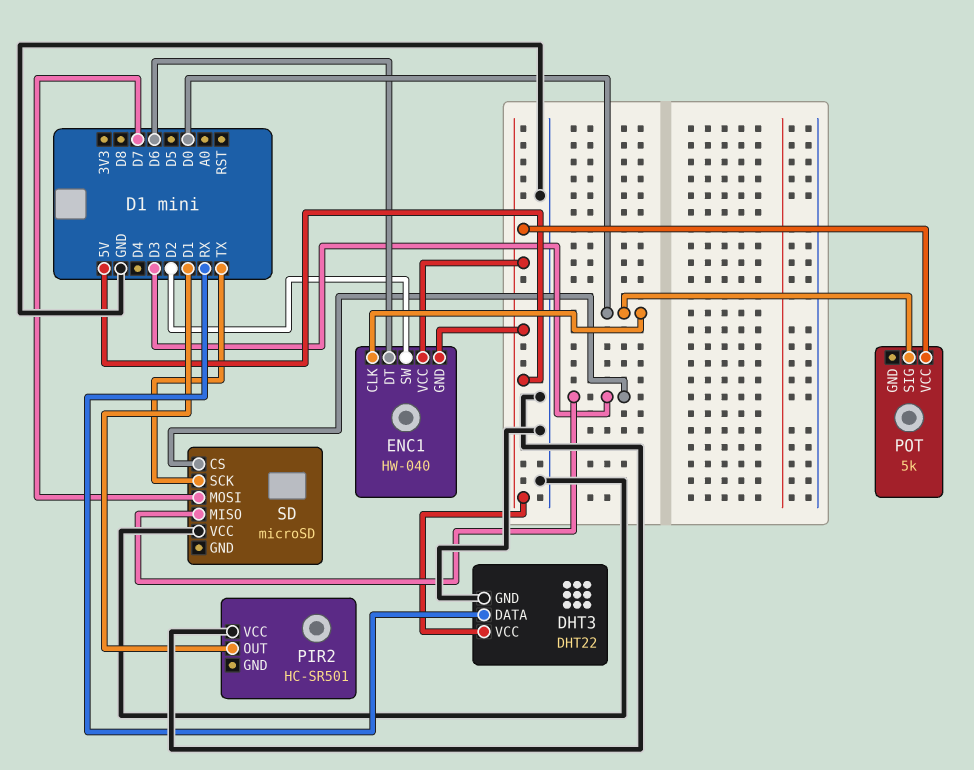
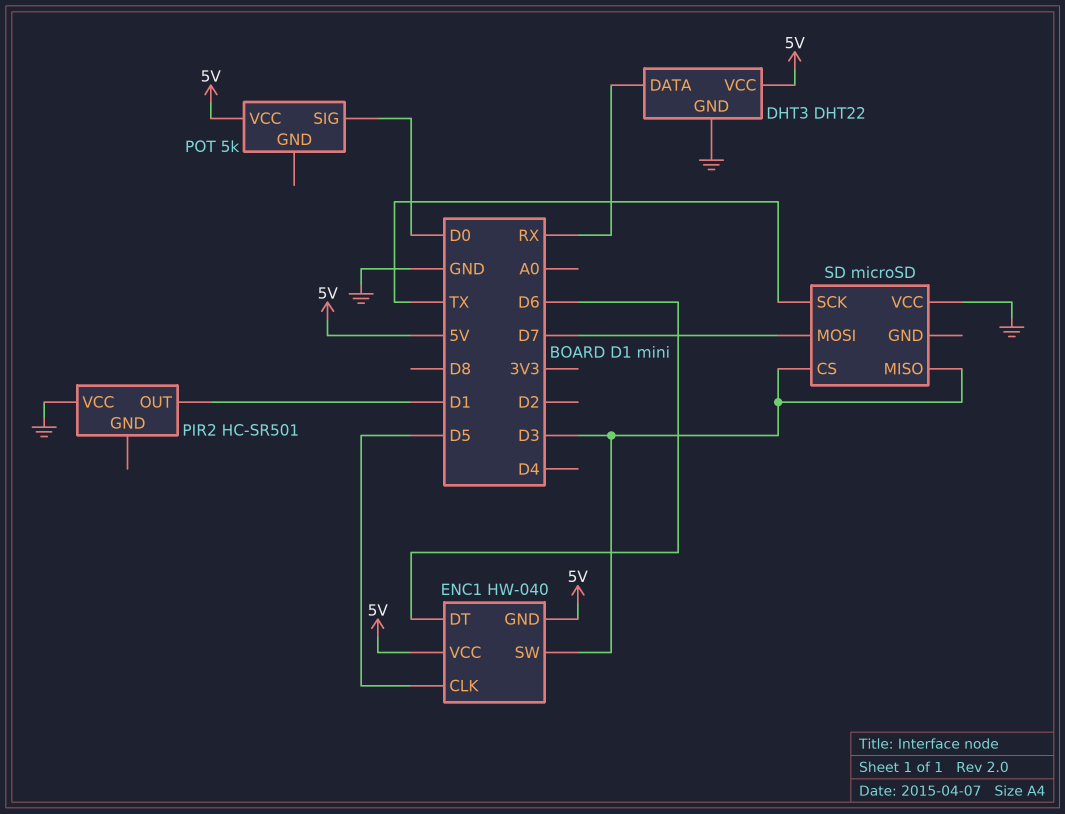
ENC1 pin CLK: D0 -> D5
ENC1 pin SW: D2 -> D3

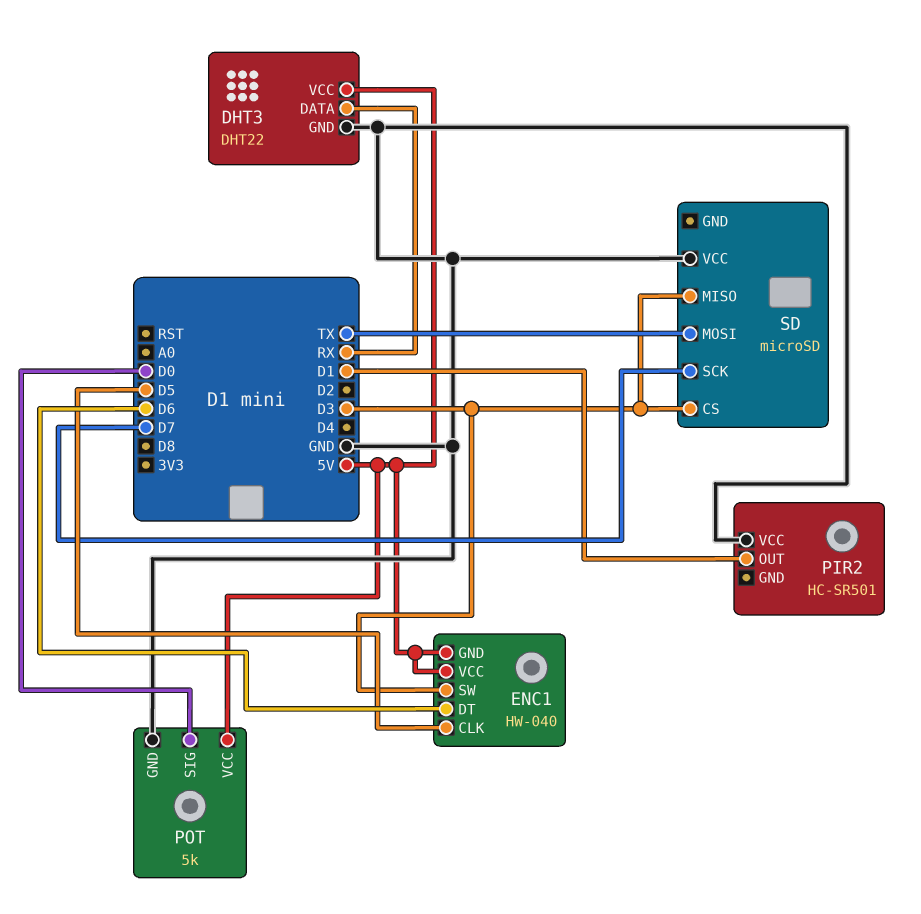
POT pin GND: none -> GND
SD pin MOSI: D7 -> TX
SD pin SCK: TX -> D7

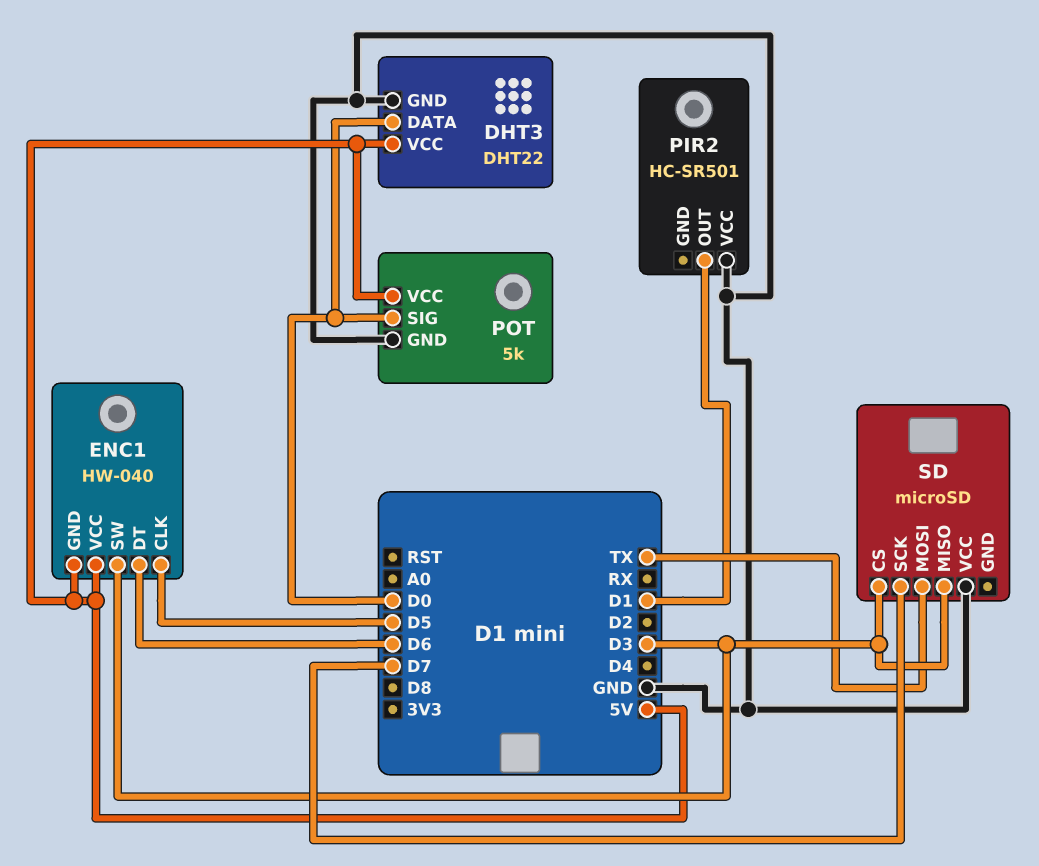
DHT3 pin DATA: RX -> D0

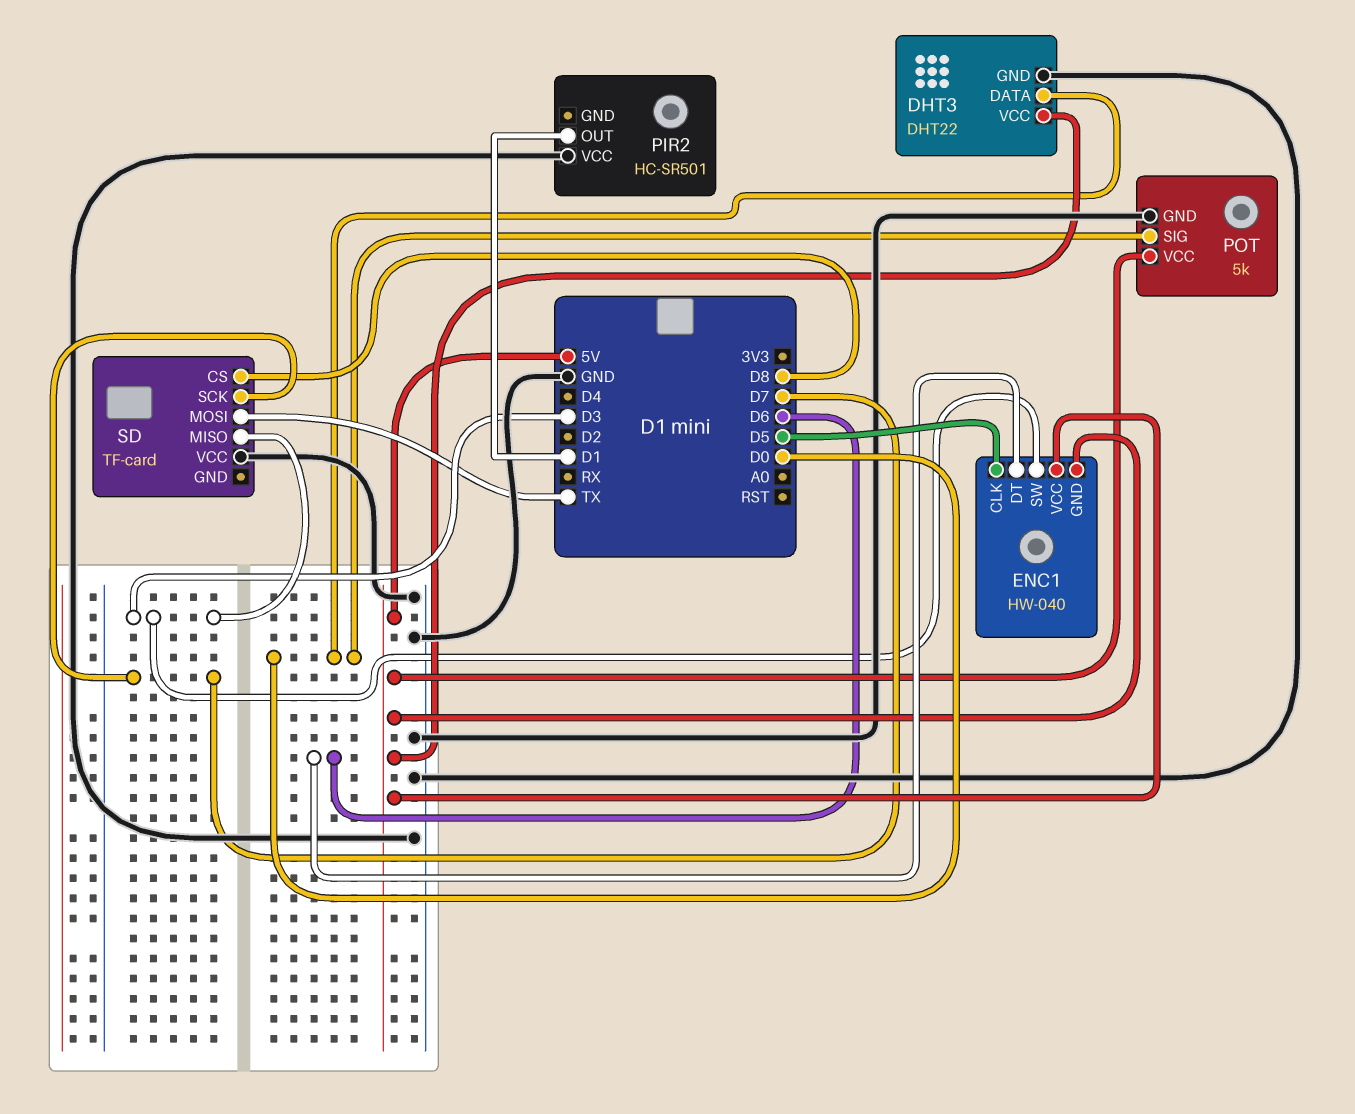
SD: microSD -> TF-card
SD pin CS: D3 -> D8

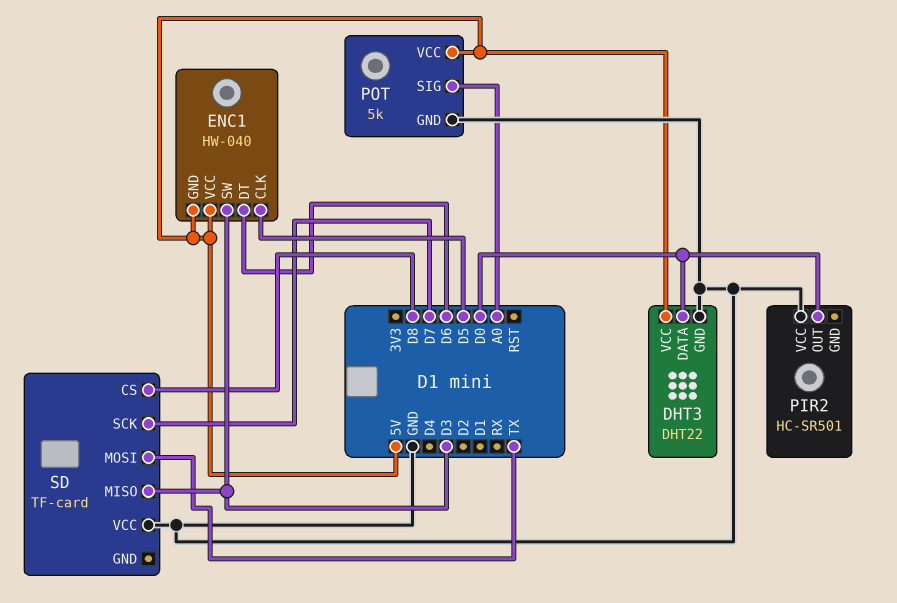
PIR2 pin OUT: D1 -> D0
POT pin SIG: D0 -> A0

